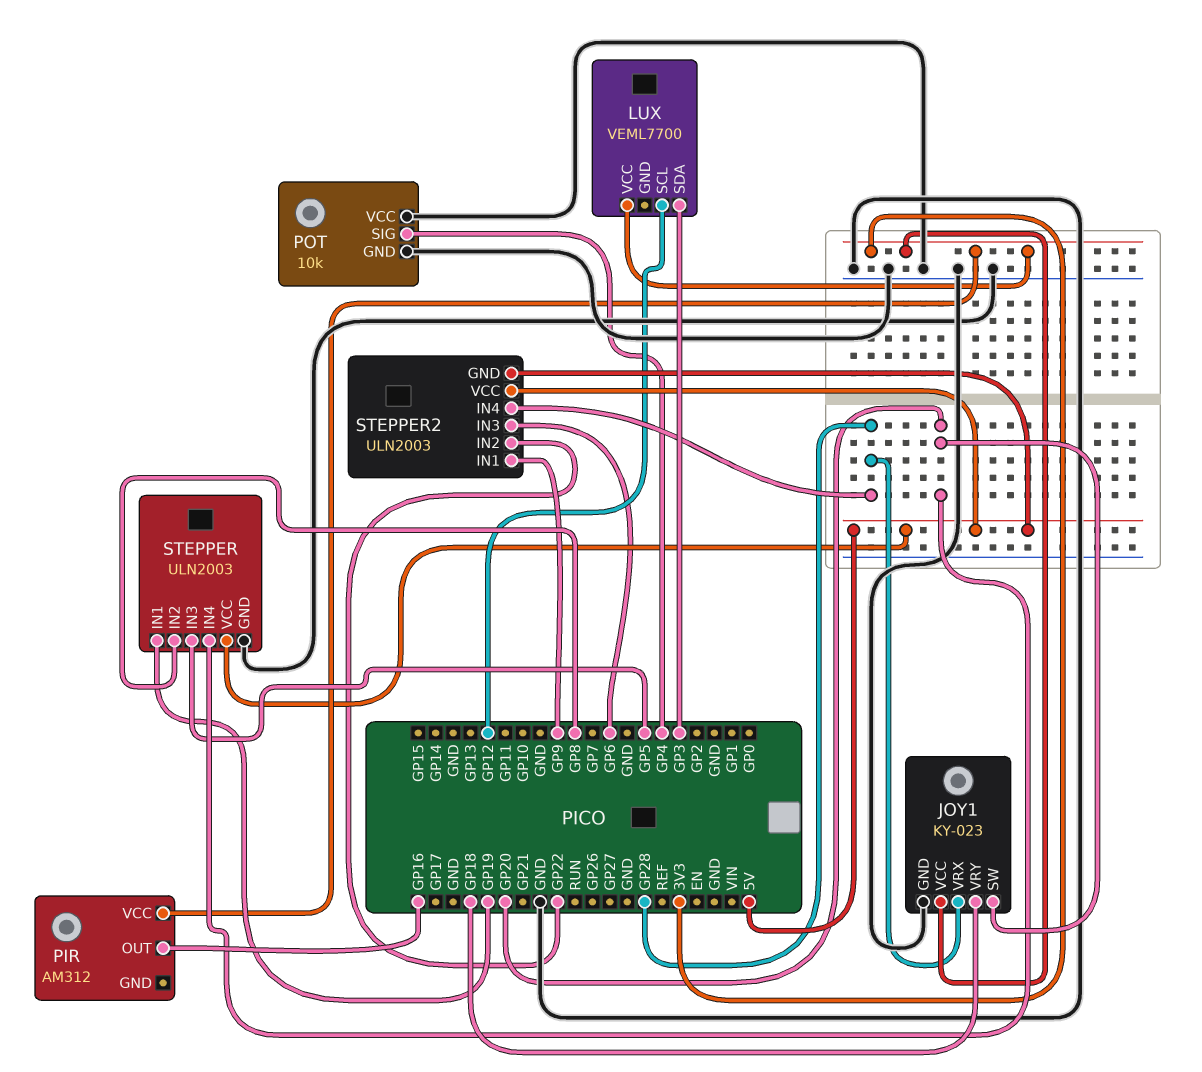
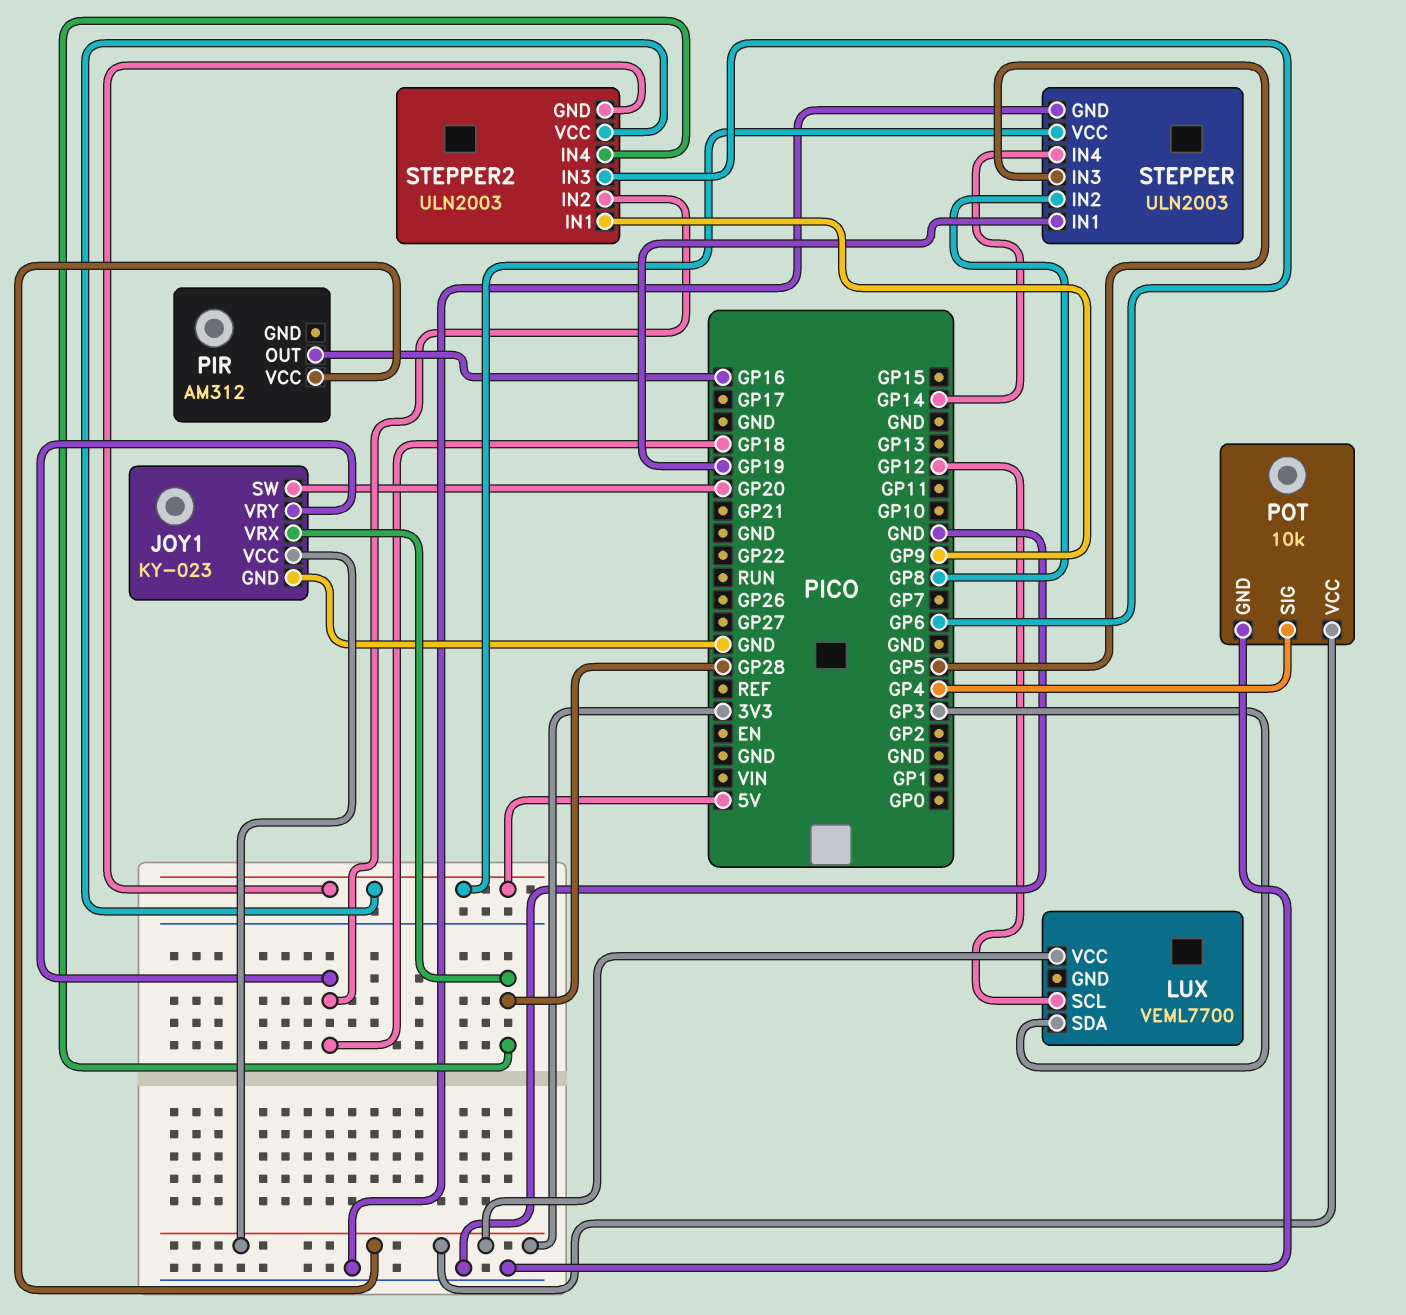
POT pin VCC: GND -> 3V3
STEPPER pin IN4: GP20 -> GP14
STEPPER2 pin IN2: GP22 -> GP18

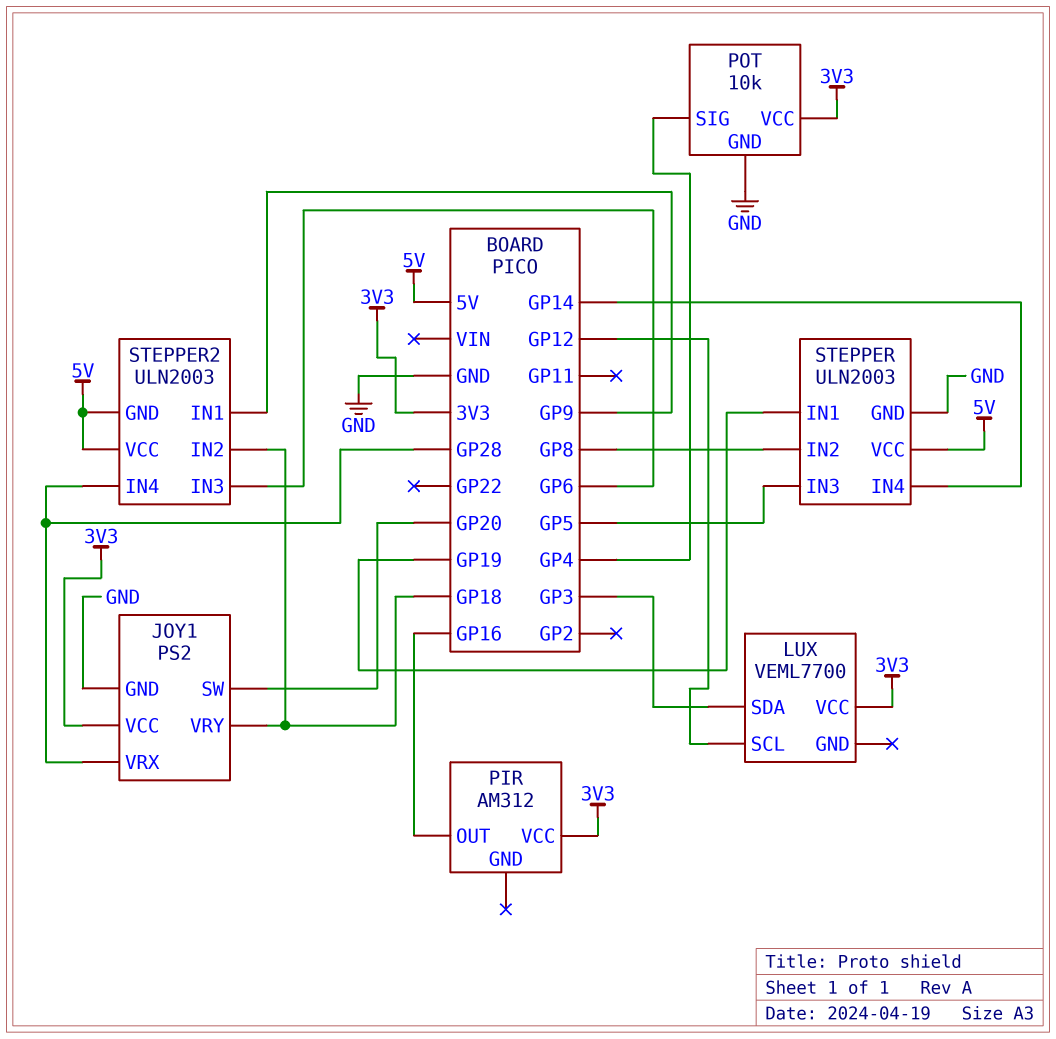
JOY1: KY-023 -> PS2

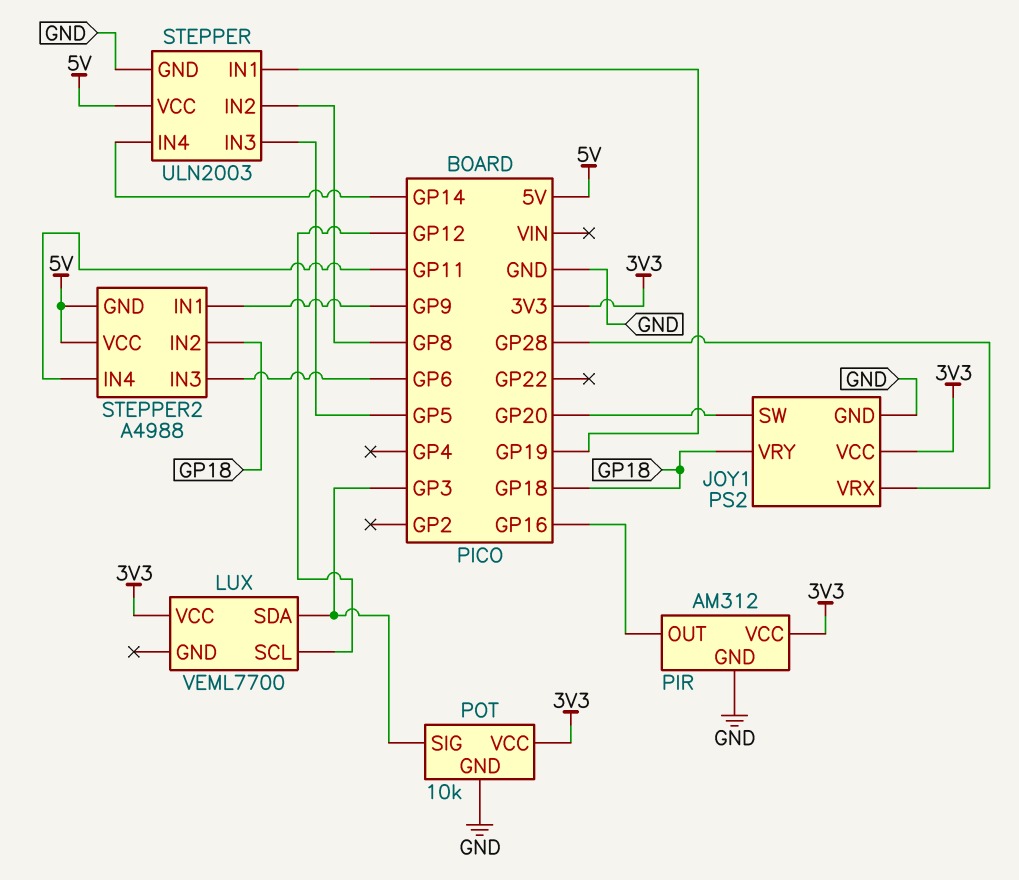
PIR pin GND: none -> GND
POT pin SIG: GP4 -> GP3
STEPPER2: ULN2003 -> A4988
STEPPER2 pin IN4: GP28 -> GP11

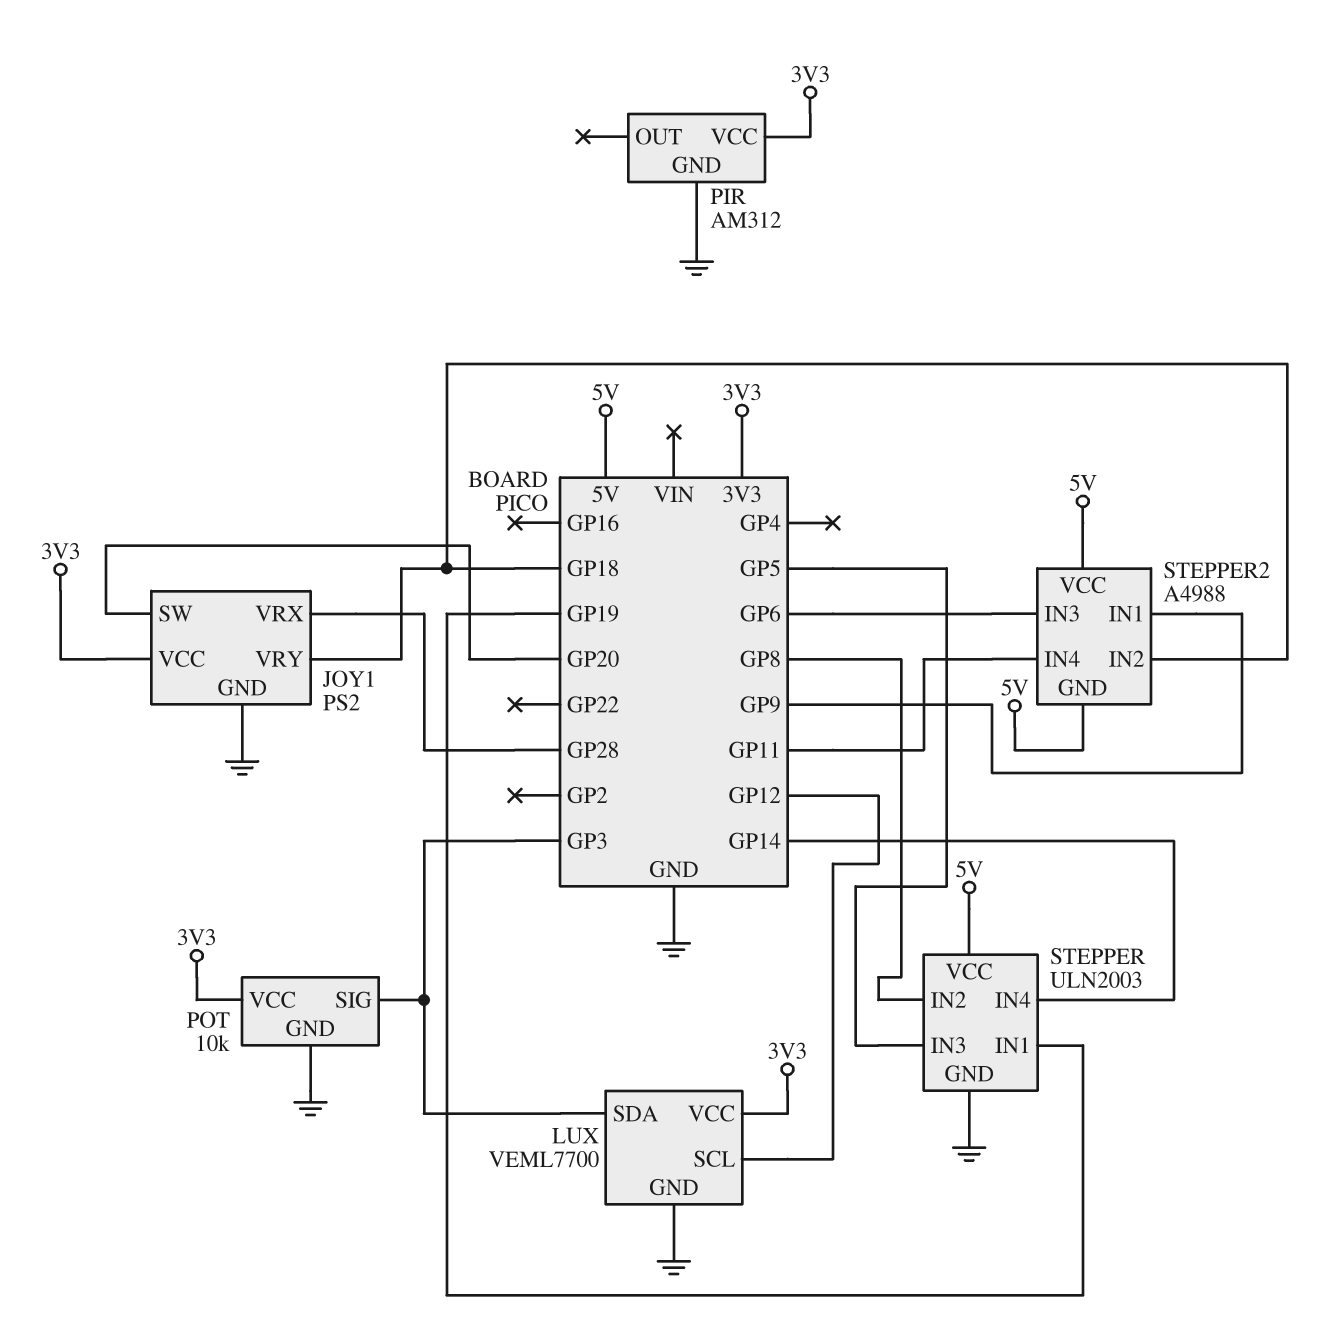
LUX pin GND: none -> GND
PIR pin OUT: GP16 -> none

